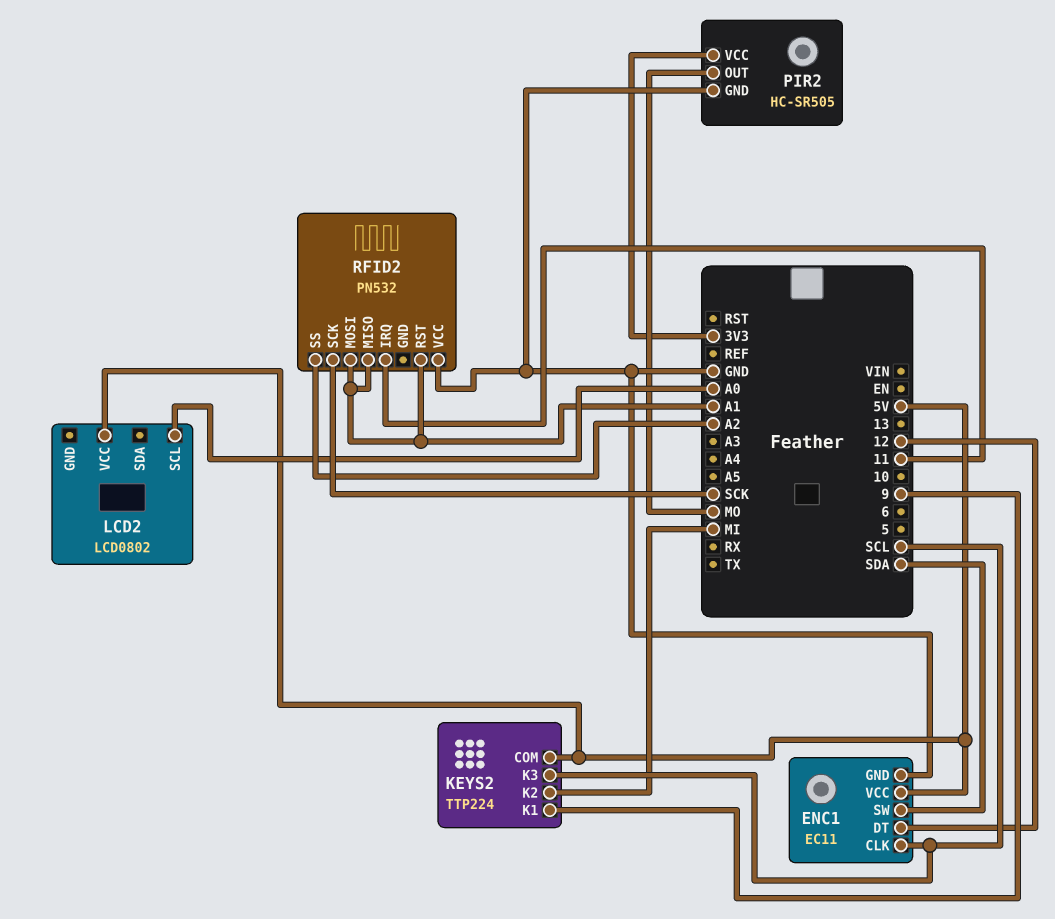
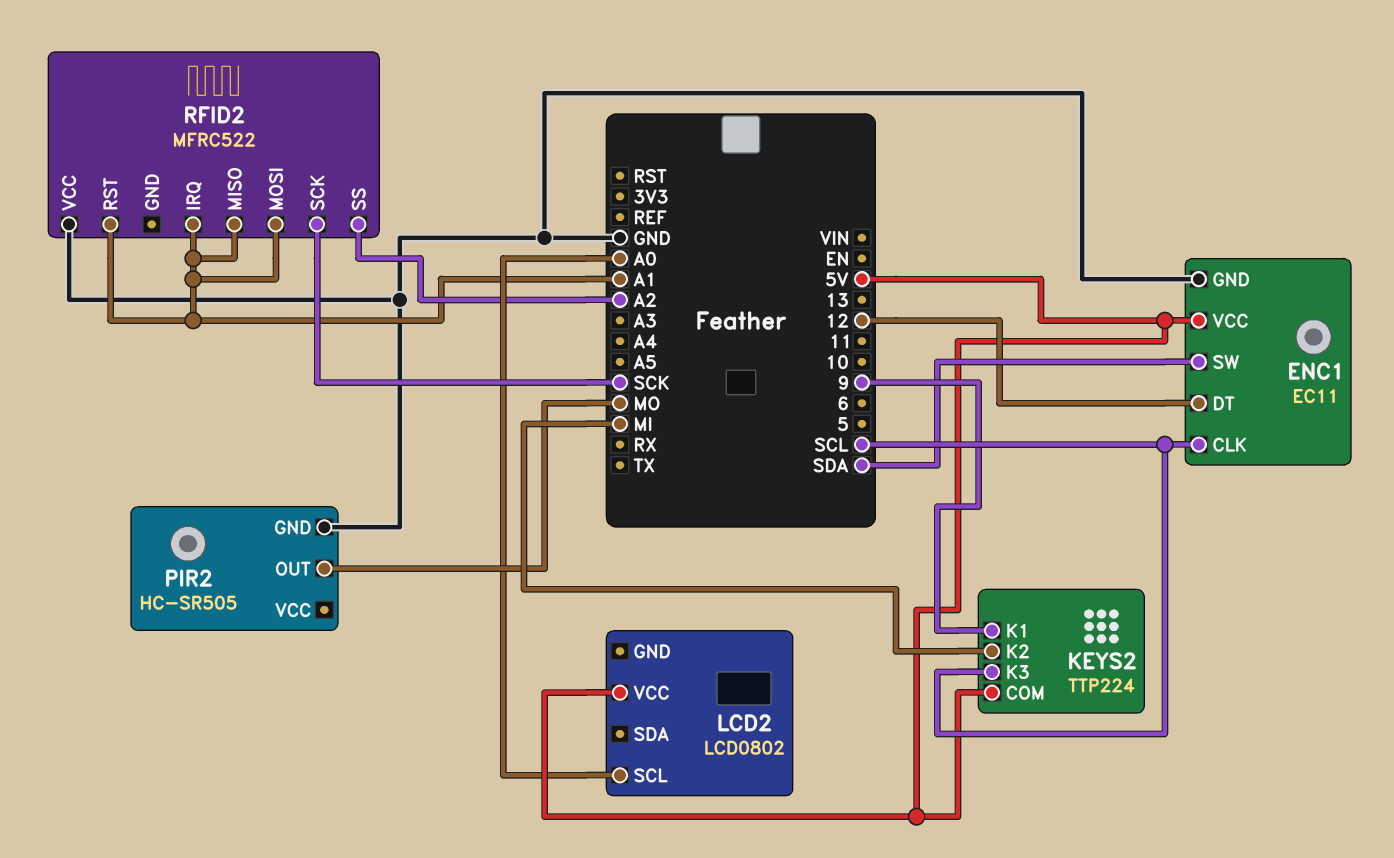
PIR2 pin VCC: 3V3 -> none
RFID2: PN532 -> MFRC522
RFID2 pin IRQ: 11 -> A1

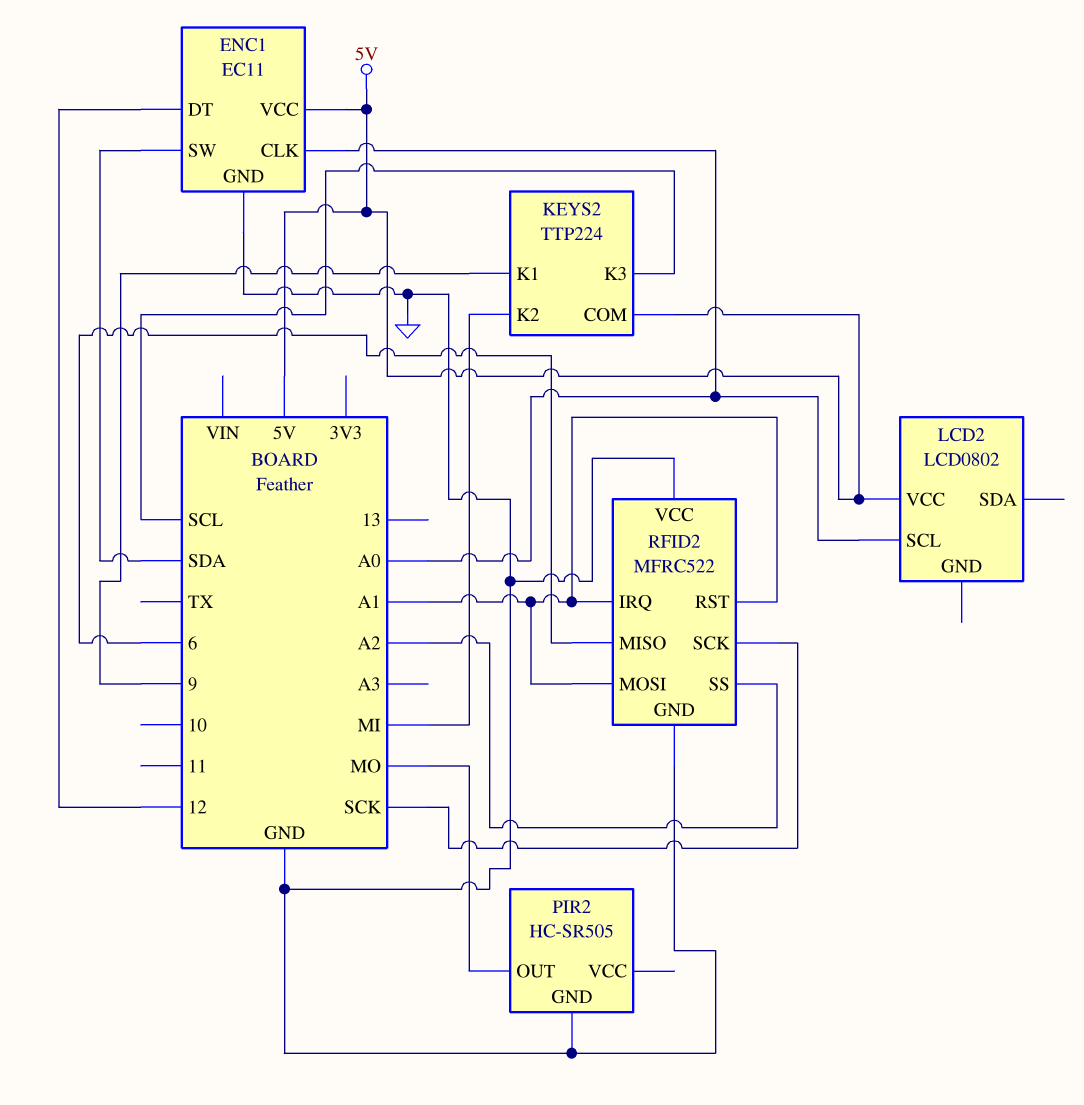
ENC1 pin CLK: SCL -> A0
RFID2 pin GND: none -> GND
RFID2 pin MISO: A1 -> 6

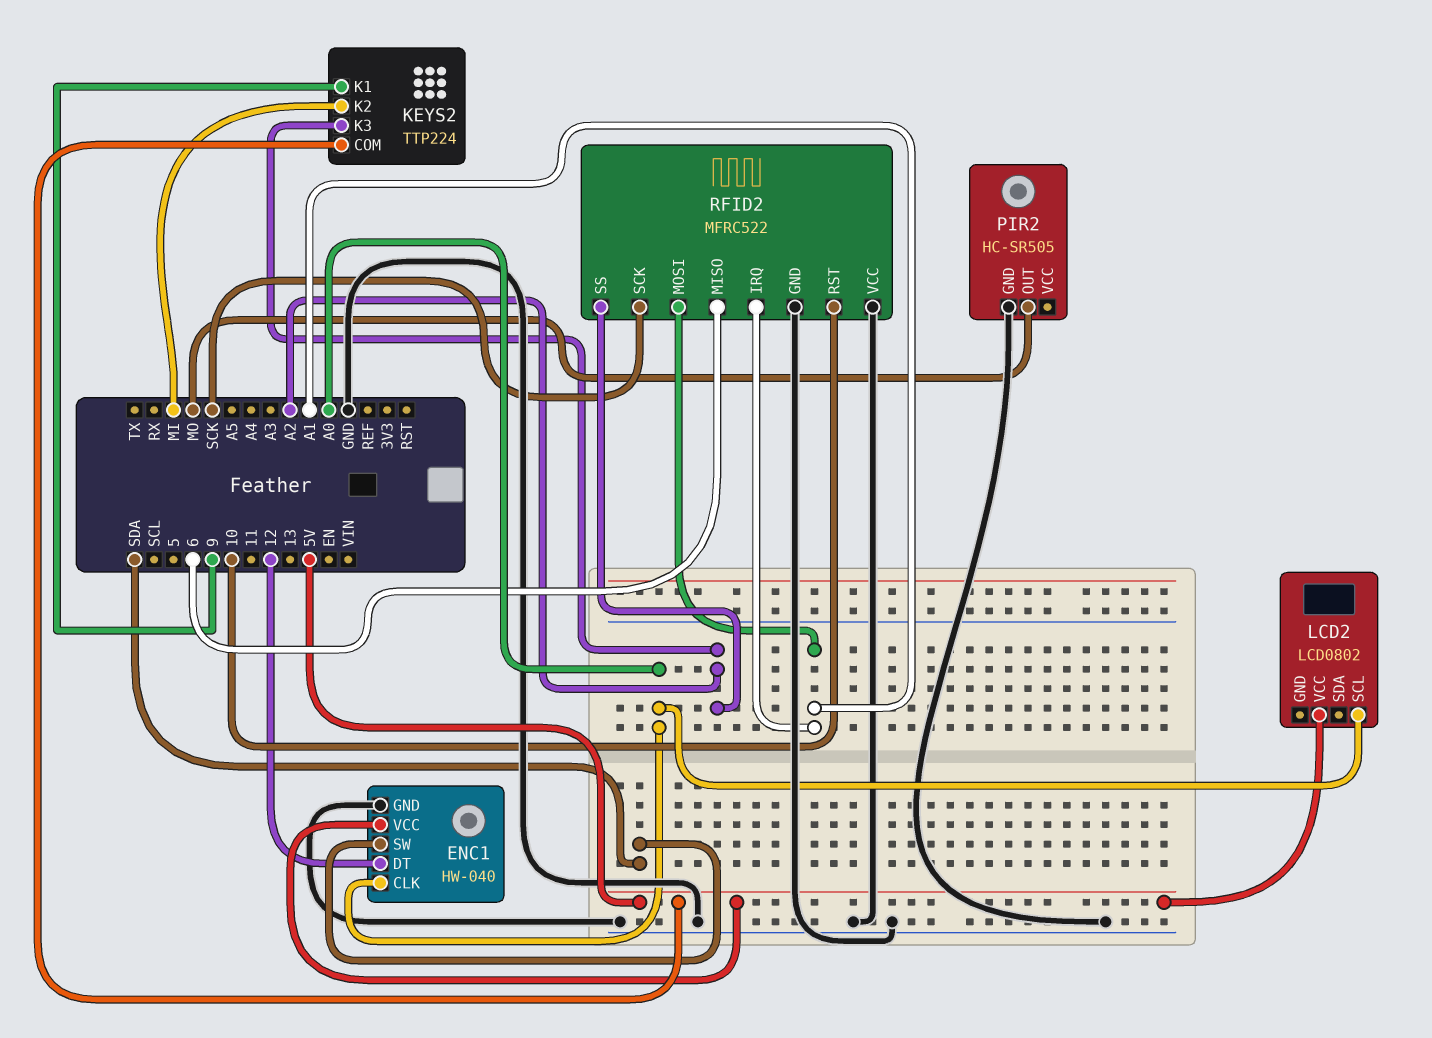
ENC1: EC11 -> HW-040
KEYS2 pin K3: SCL -> A2
RFID2 pin RST: A1 -> 10

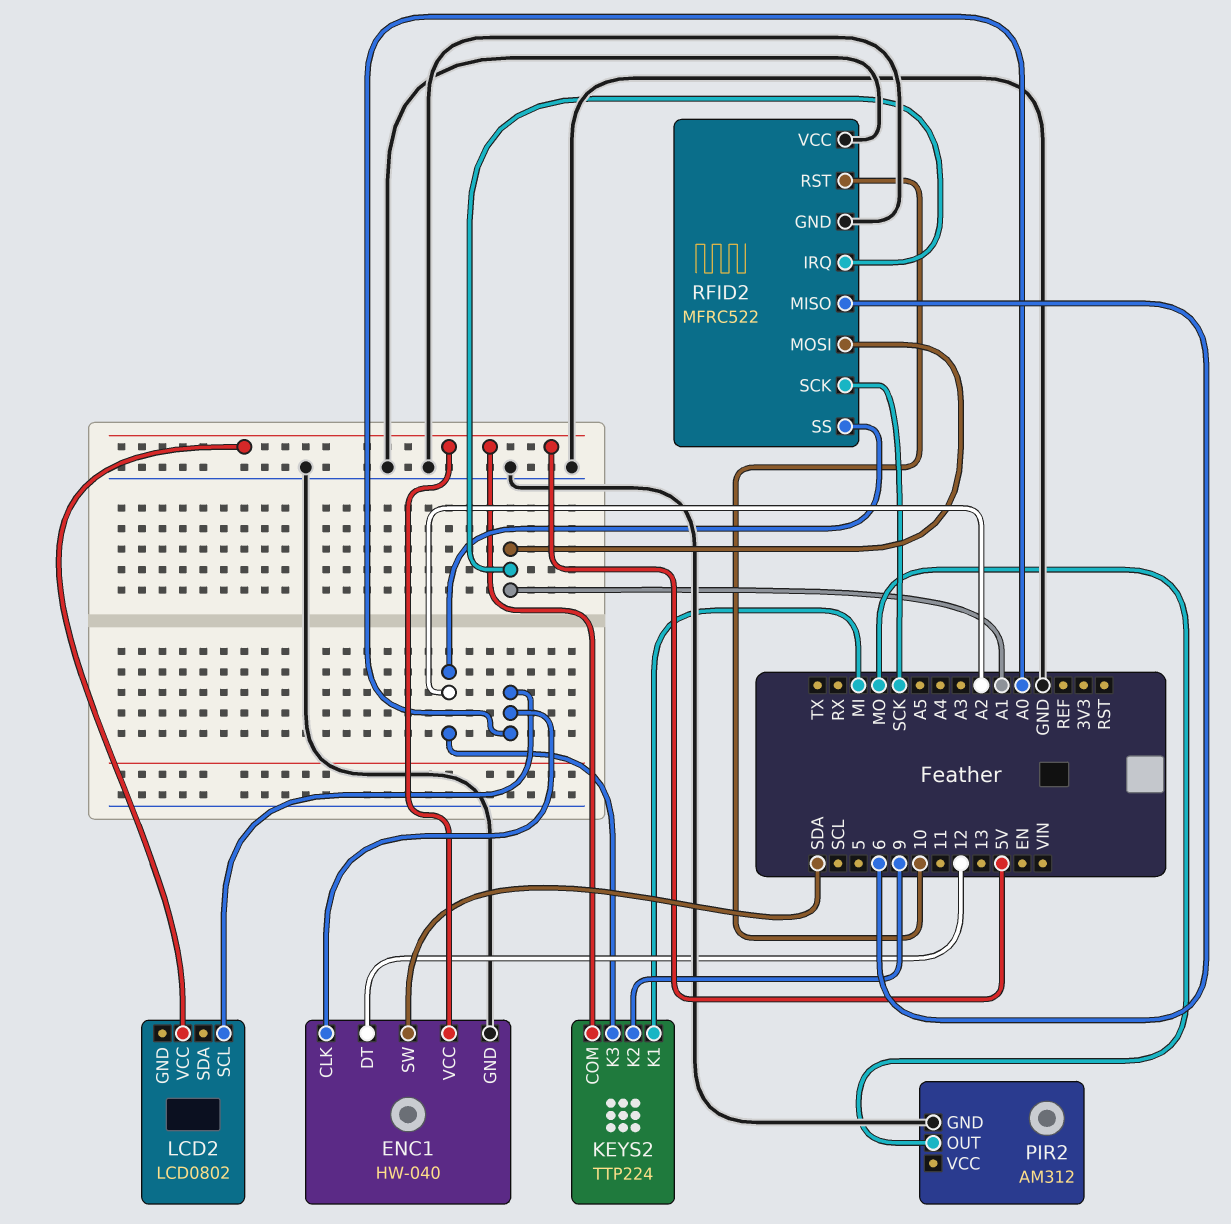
KEYS2 pin K1: 9 -> MI
KEYS2 pin K2: MI -> 9
PIR2: HC-SR505 -> AM312

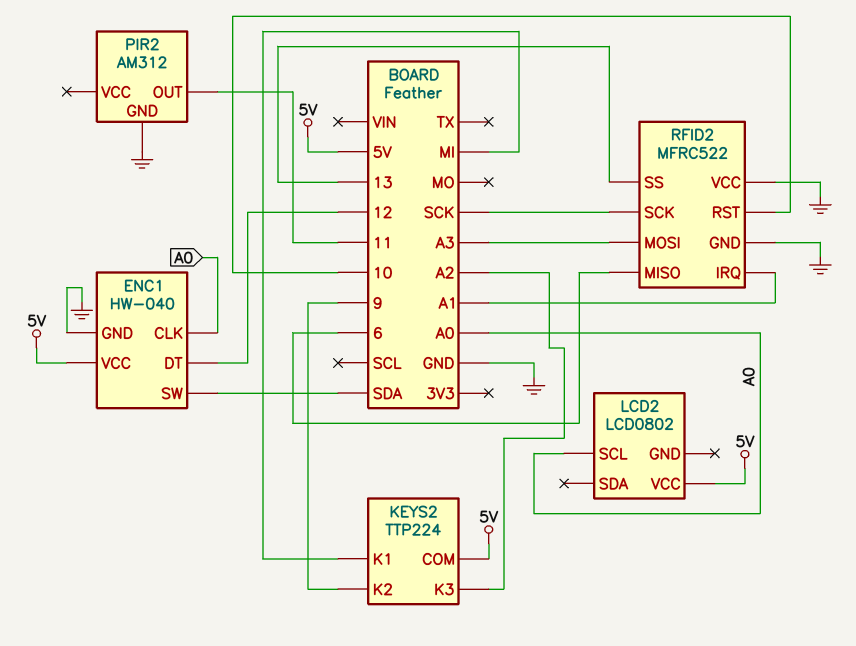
PIR2 pin OUT: MO -> 11
RFID2 pin MOSI: A1 -> A3
RFID2 pin SS: A2 -> 13

